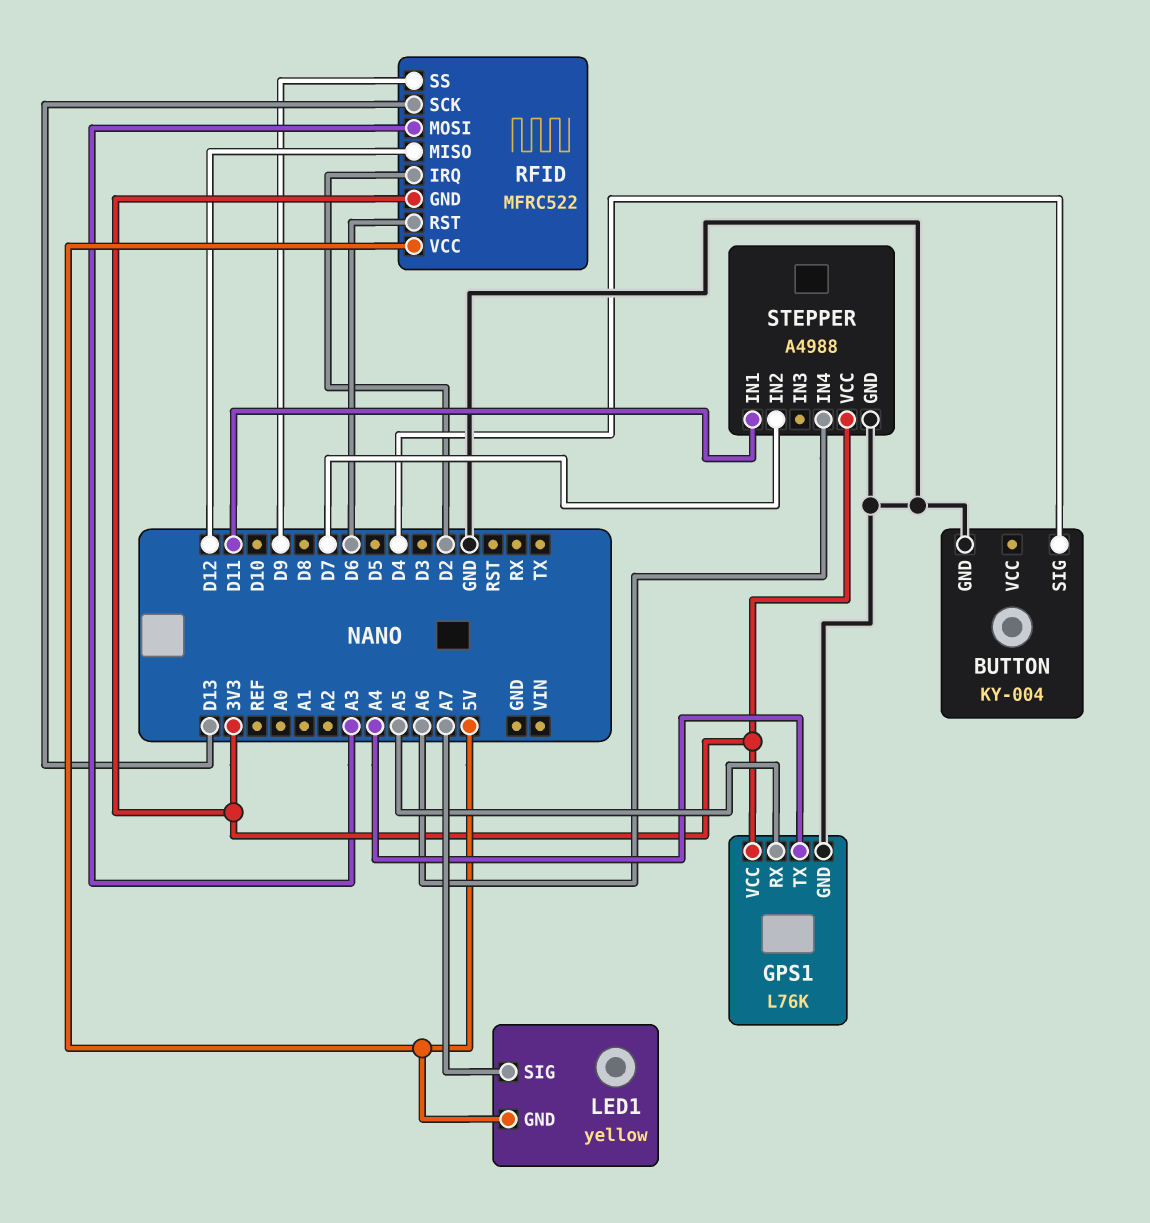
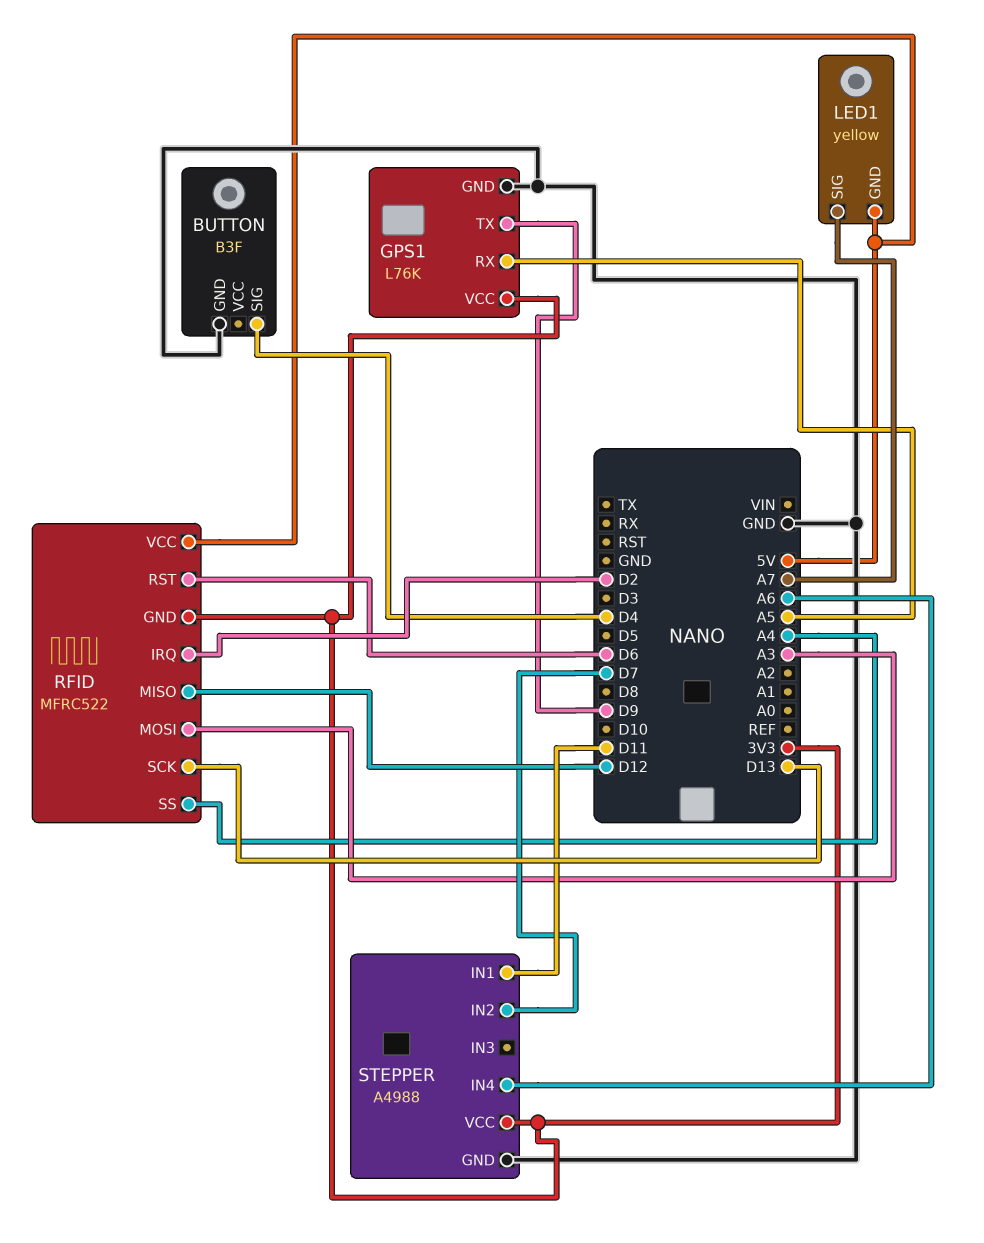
BUTTON: KY-004 -> B3F
GPS1 pin TX: A4 -> D9
RFID pin SS: D9 -> A4

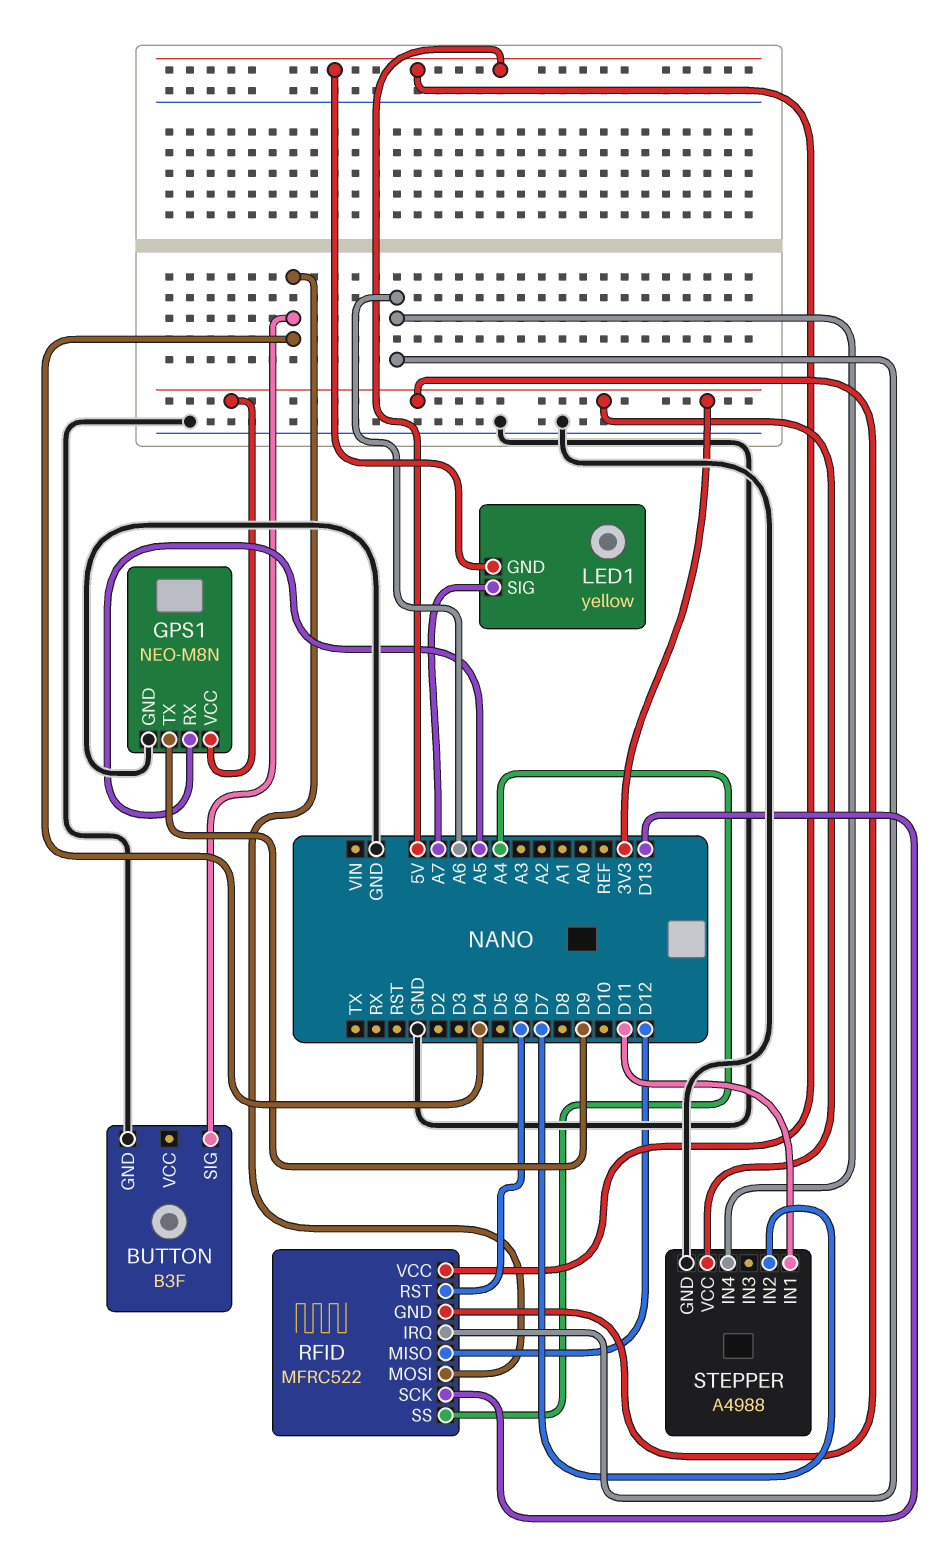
GPS1: L76K -> NEO-M8N
RFID pin IRQ: D2 -> A6
RFID pin MOSI: A3 -> D4

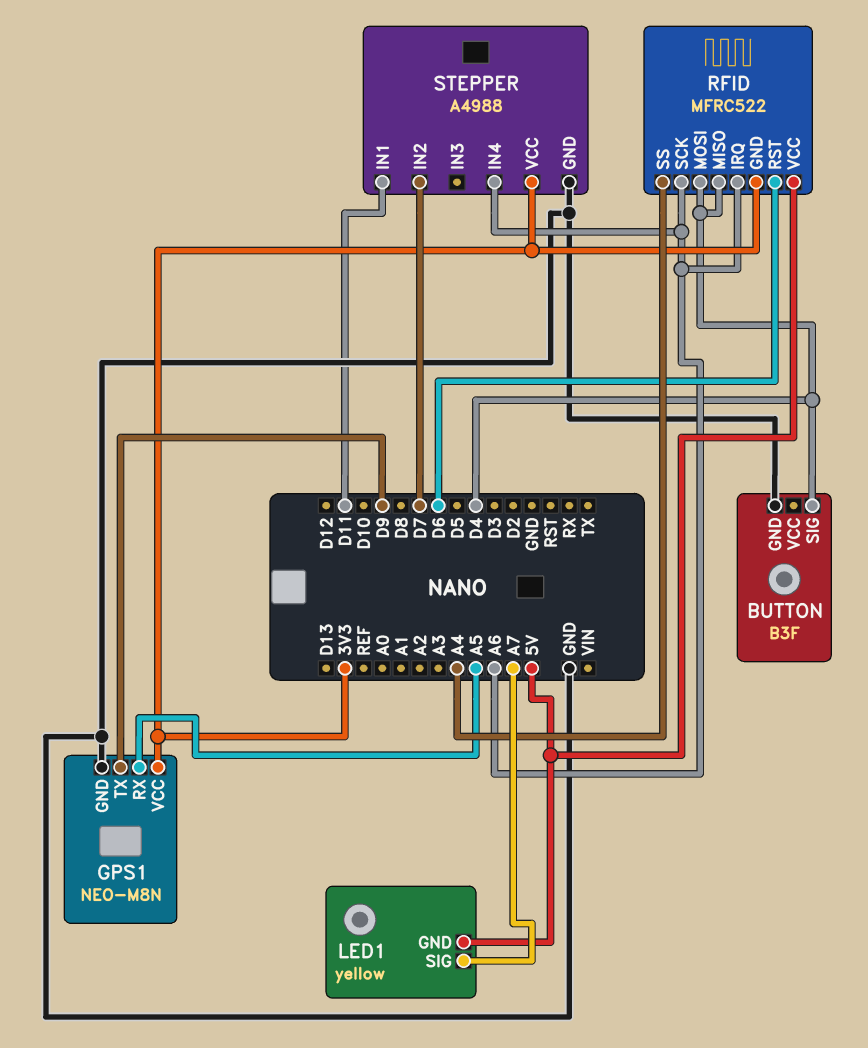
RFID pin MISO: D12 -> D4
RFID pin SCK: D13 -> A6

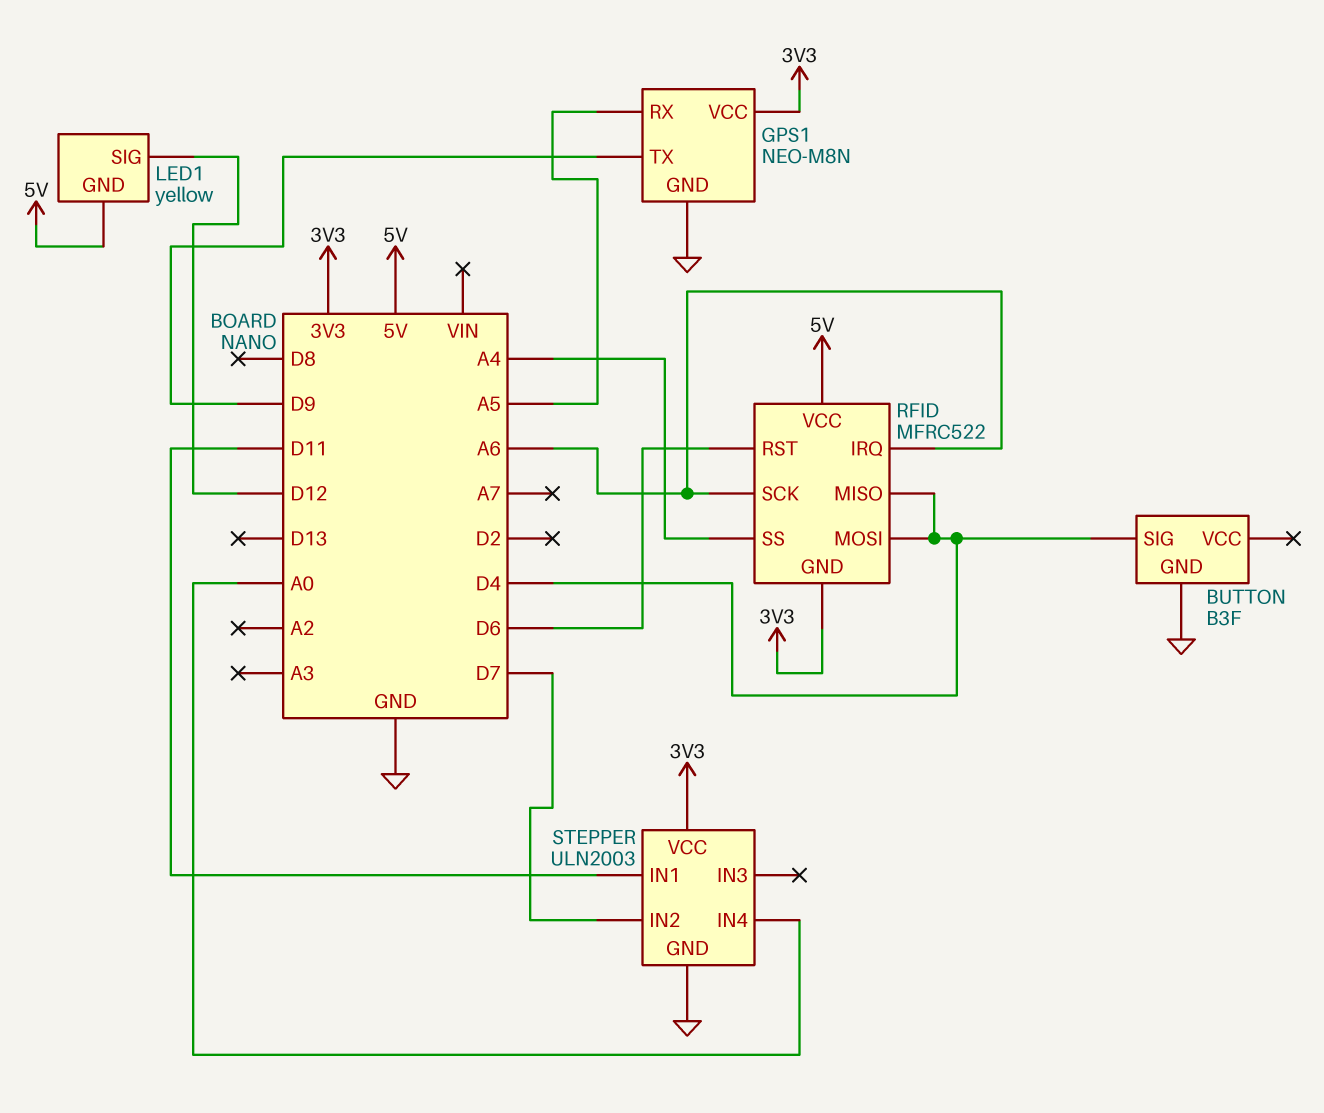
LED1 pin SIG: A7 -> D12
STEPPER: A4988 -> ULN2003
STEPPER pin IN4: A6 -> A0

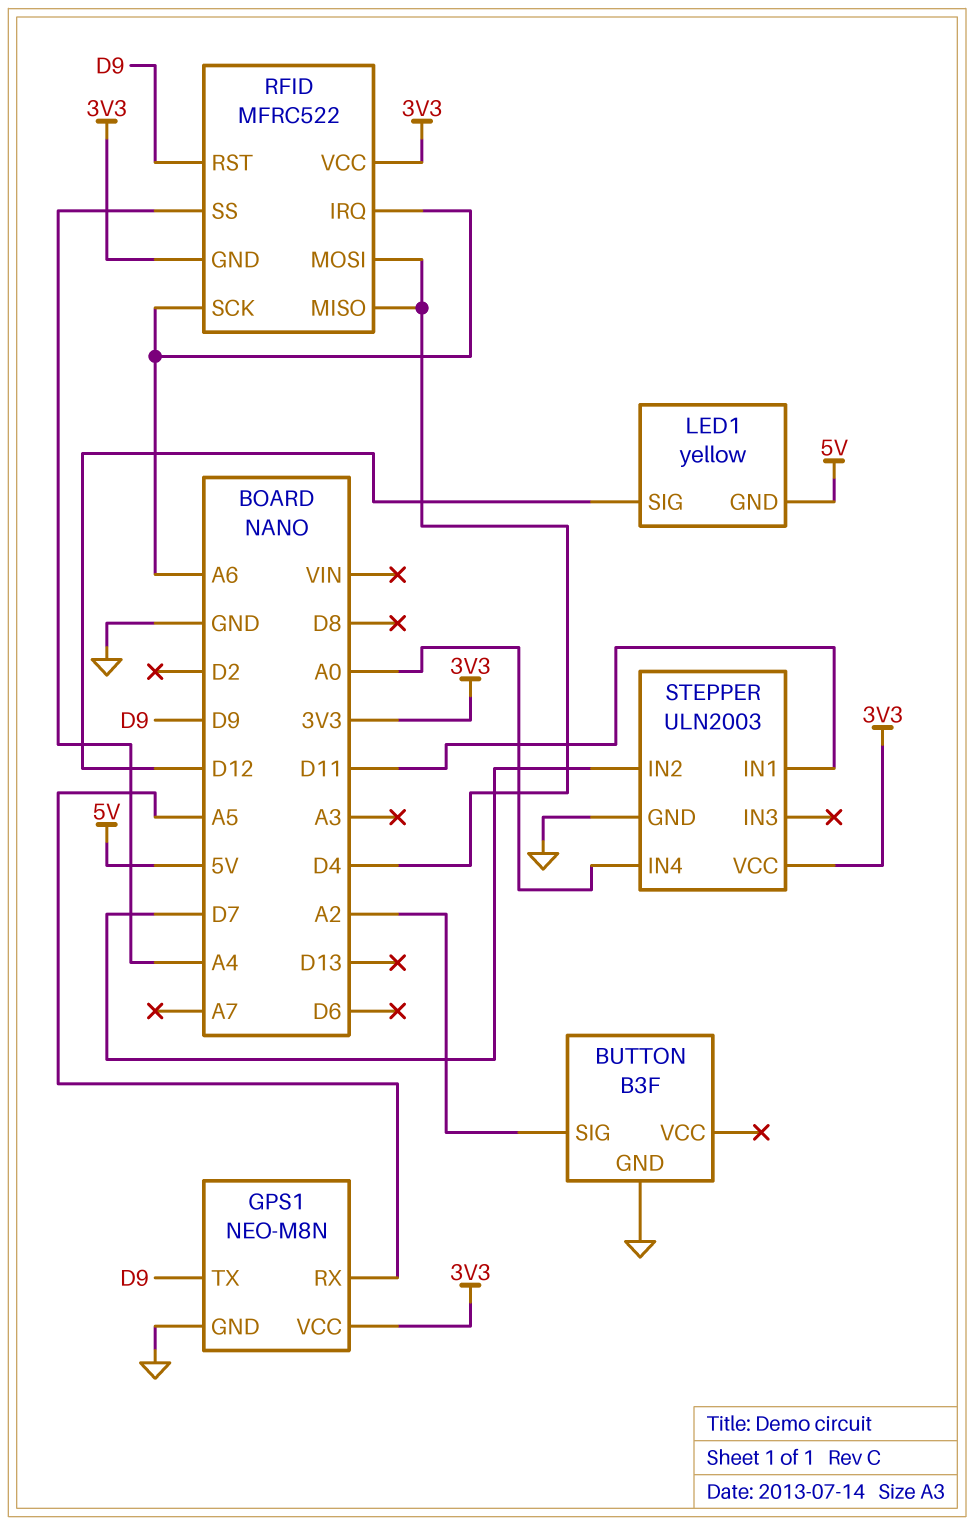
BUTTON pin SIG: D4 -> A2
RFID pin RST: D6 -> D9
RFID pin VCC: 5V -> 3V3

